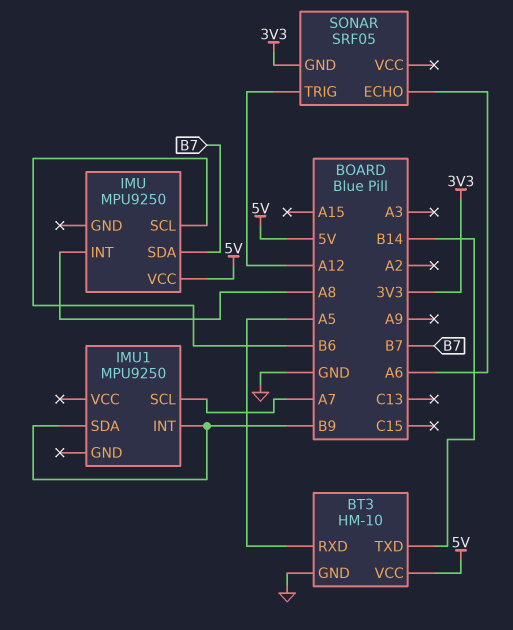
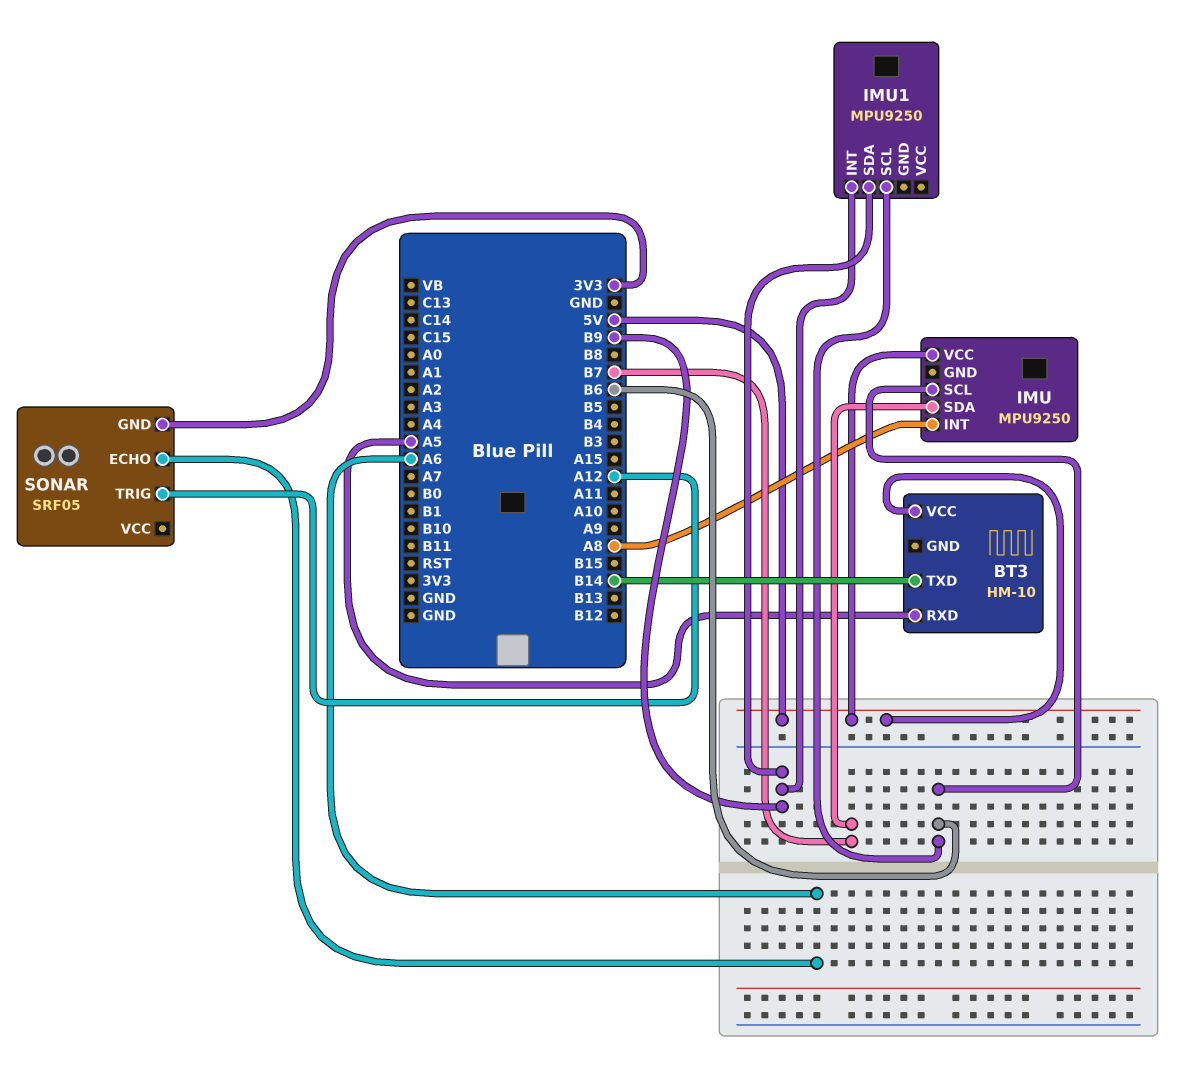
BT3 pin GND: GND -> none
IMU1 pin SCL: A7 -> B6

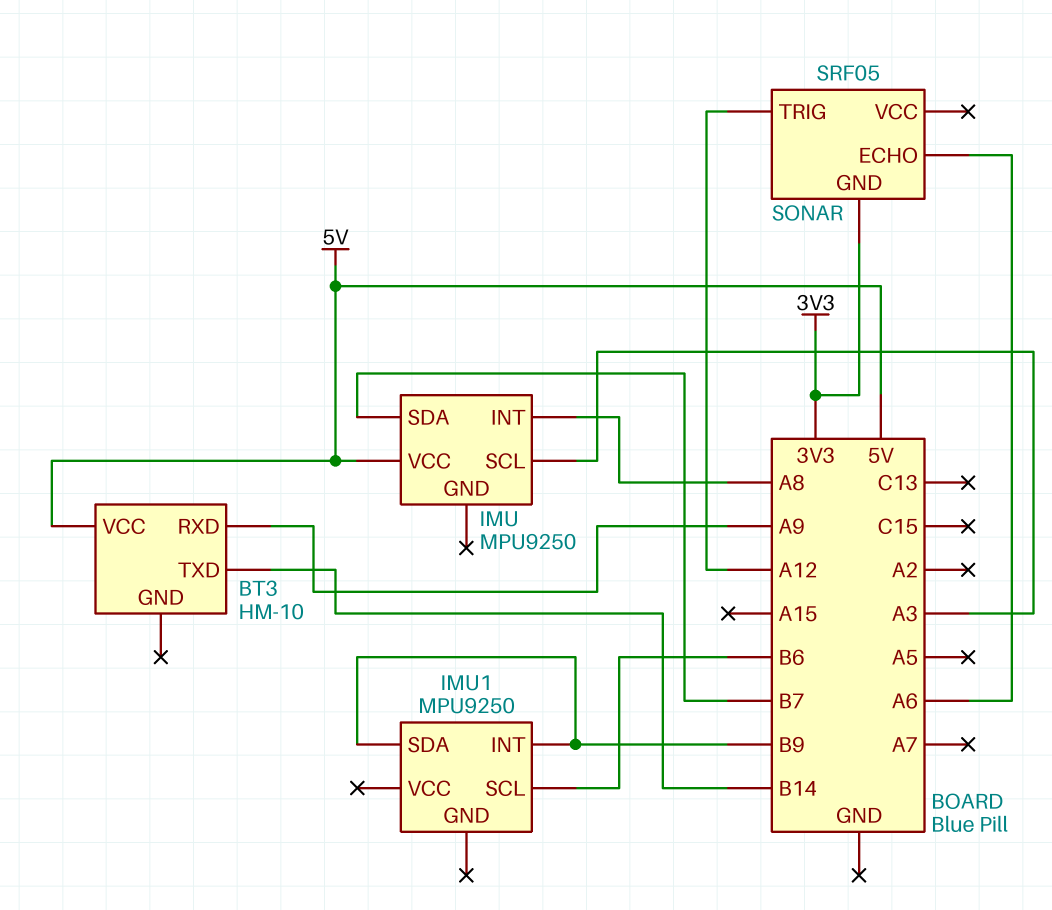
BT3 pin RXD: A5 -> A9
IMU pin SCL: B6 -> A3

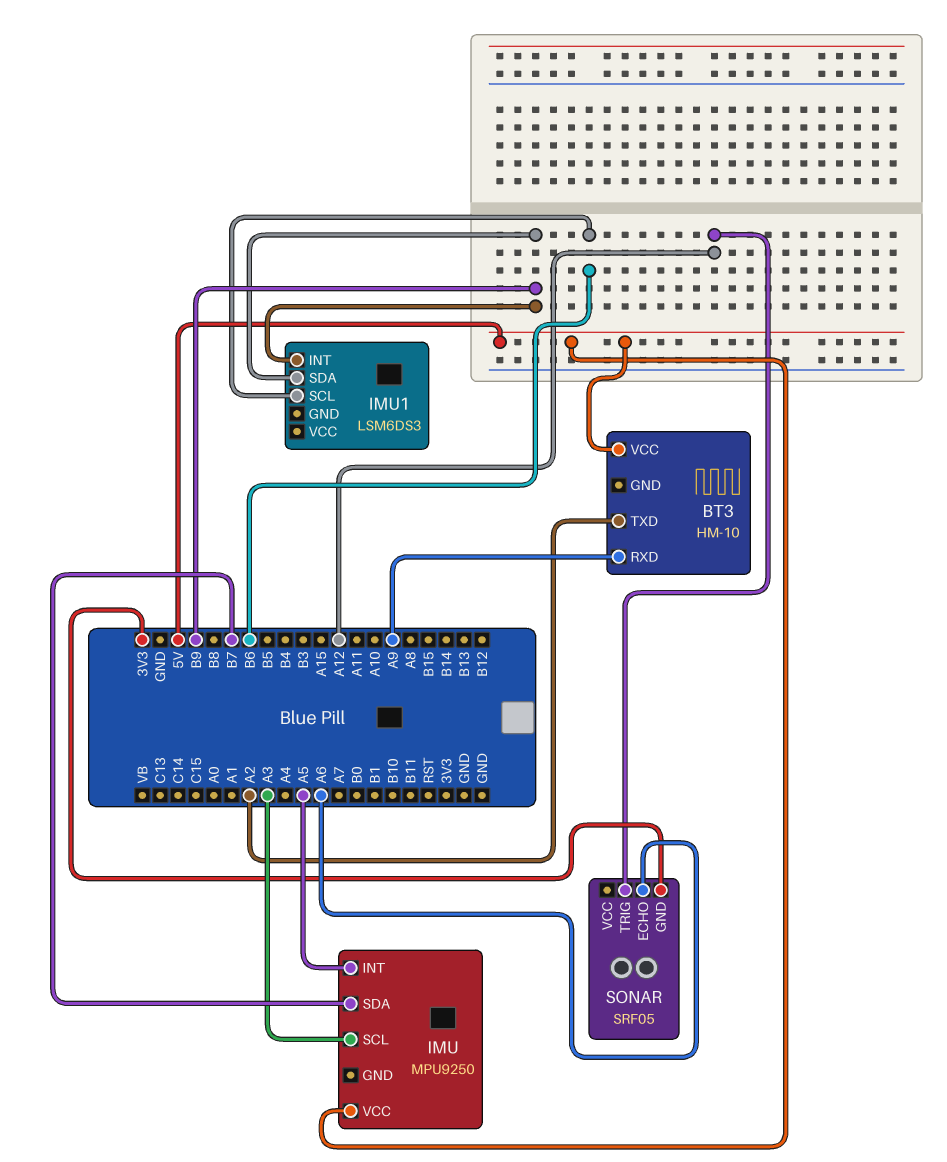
BT3 pin TXD: B14 -> A2
IMU pin INT: A8 -> A5
IMU1: MPU9250 -> LSM6DS3

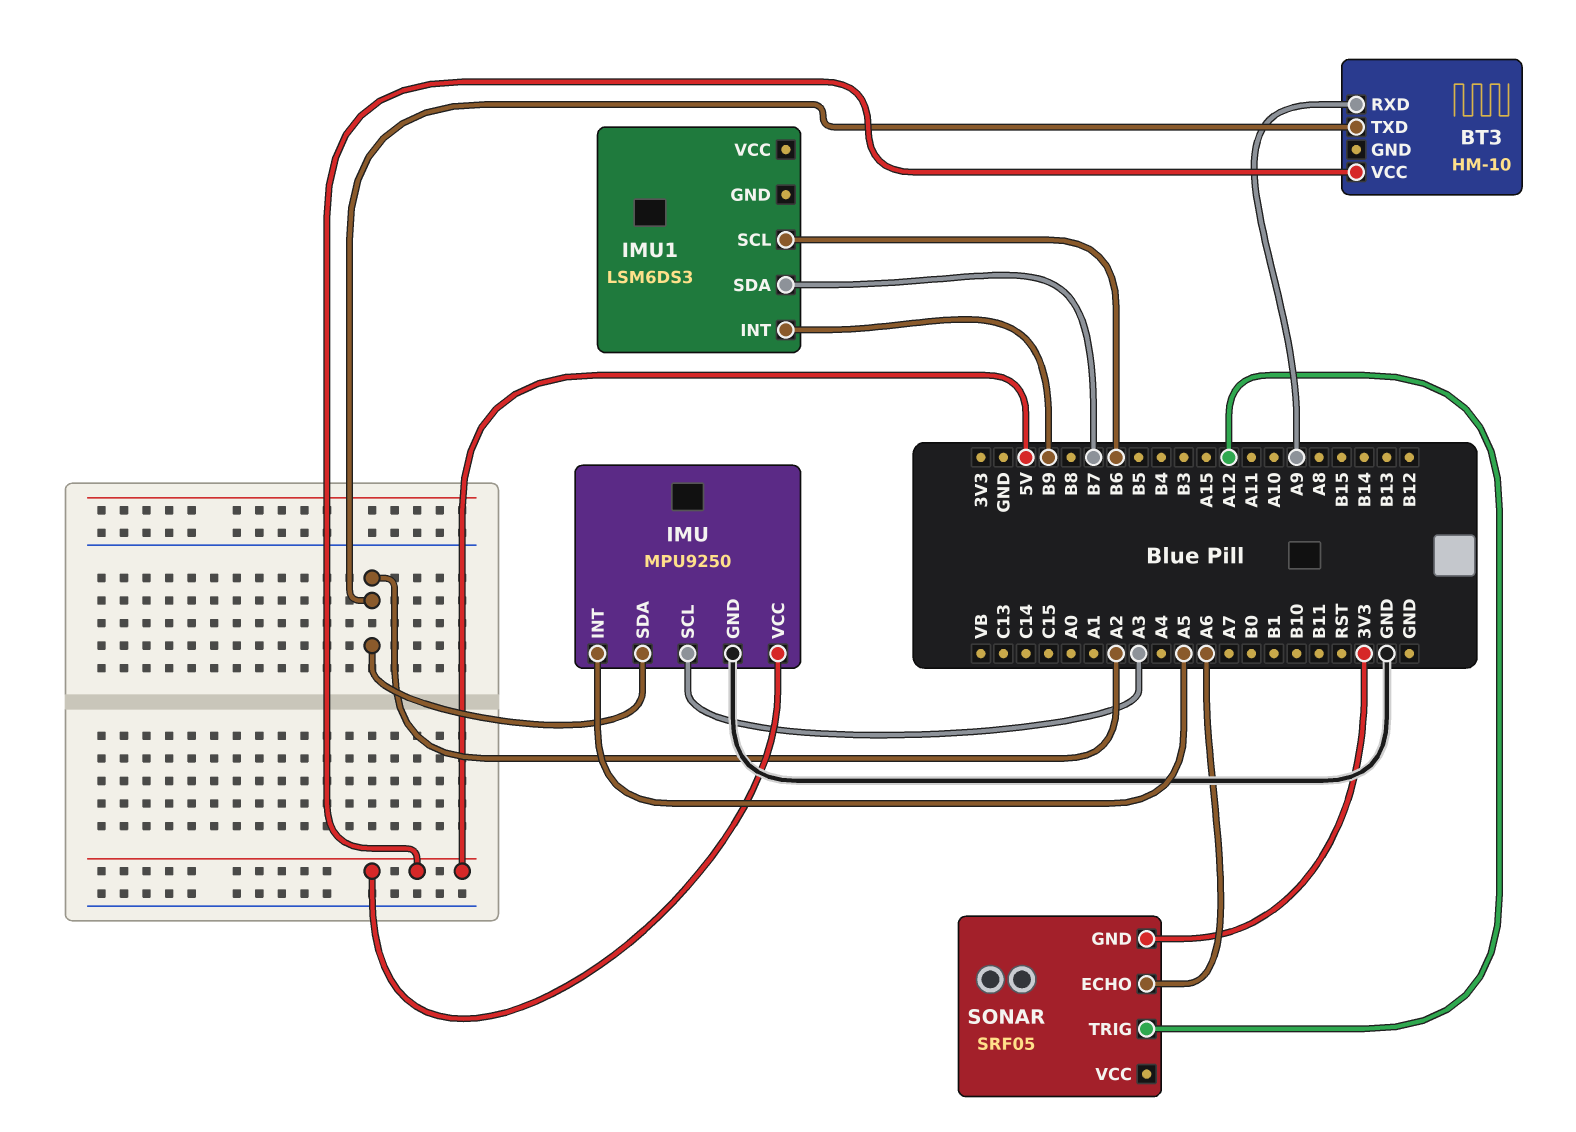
IMU pin GND: none -> GND
IMU pin SDA: B7 -> A2
IMU1 pin SDA: B9 -> B7

